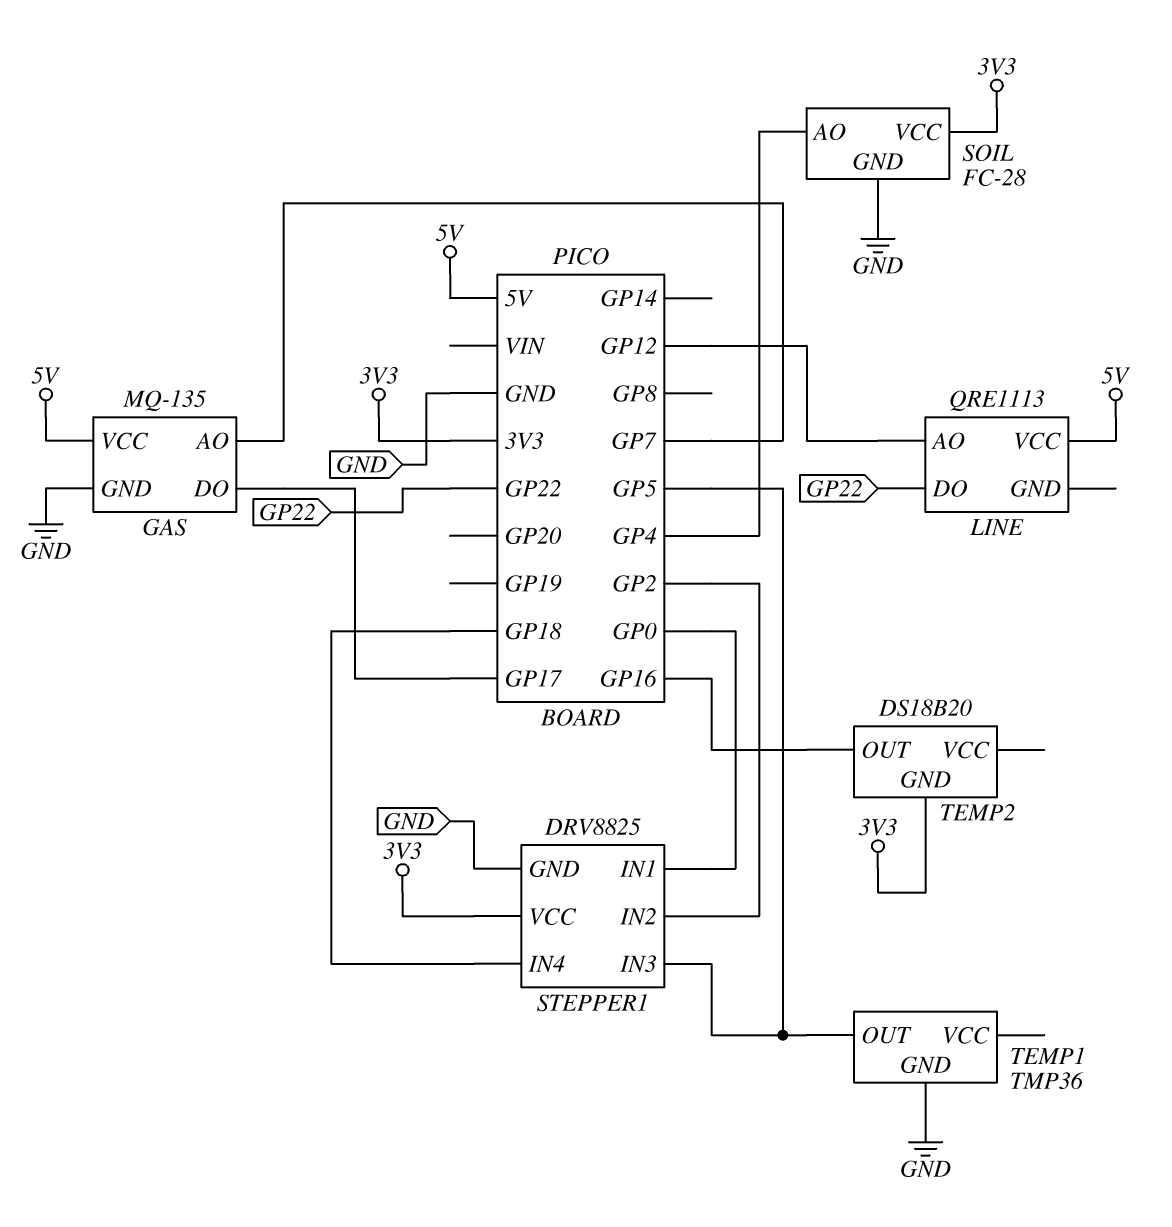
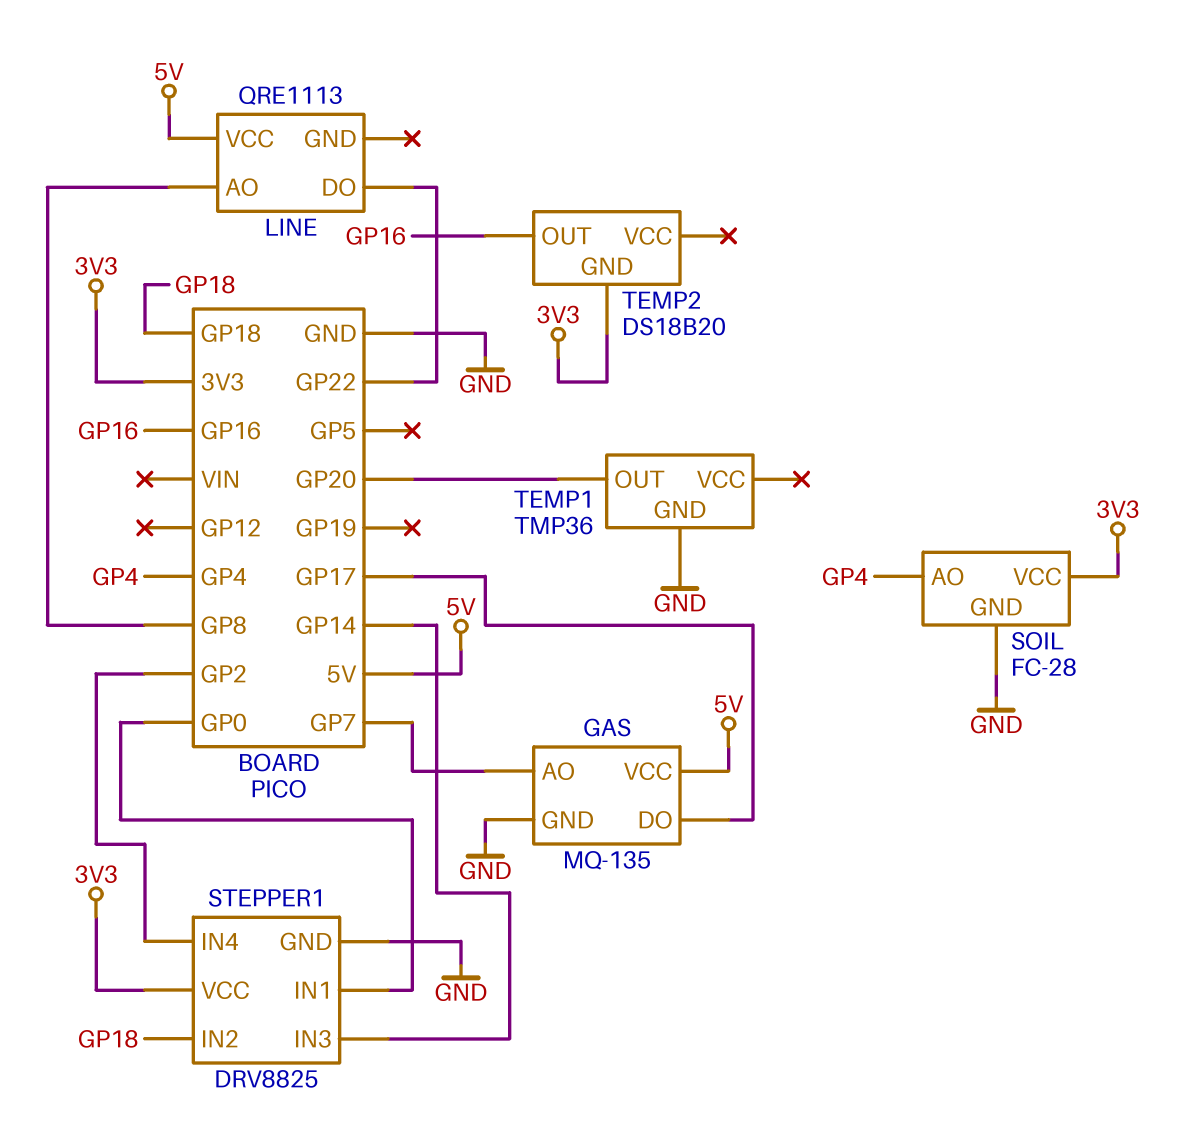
LINE pin AO: GP12 -> GP8
STEPPER1 pin IN2: GP2 -> GP18
STEPPER1 pin IN3: GP5 -> GP14
STEPPER1 pin IN4: GP18 -> GP2
TEMP1 pin OUT: GP5 -> GP20

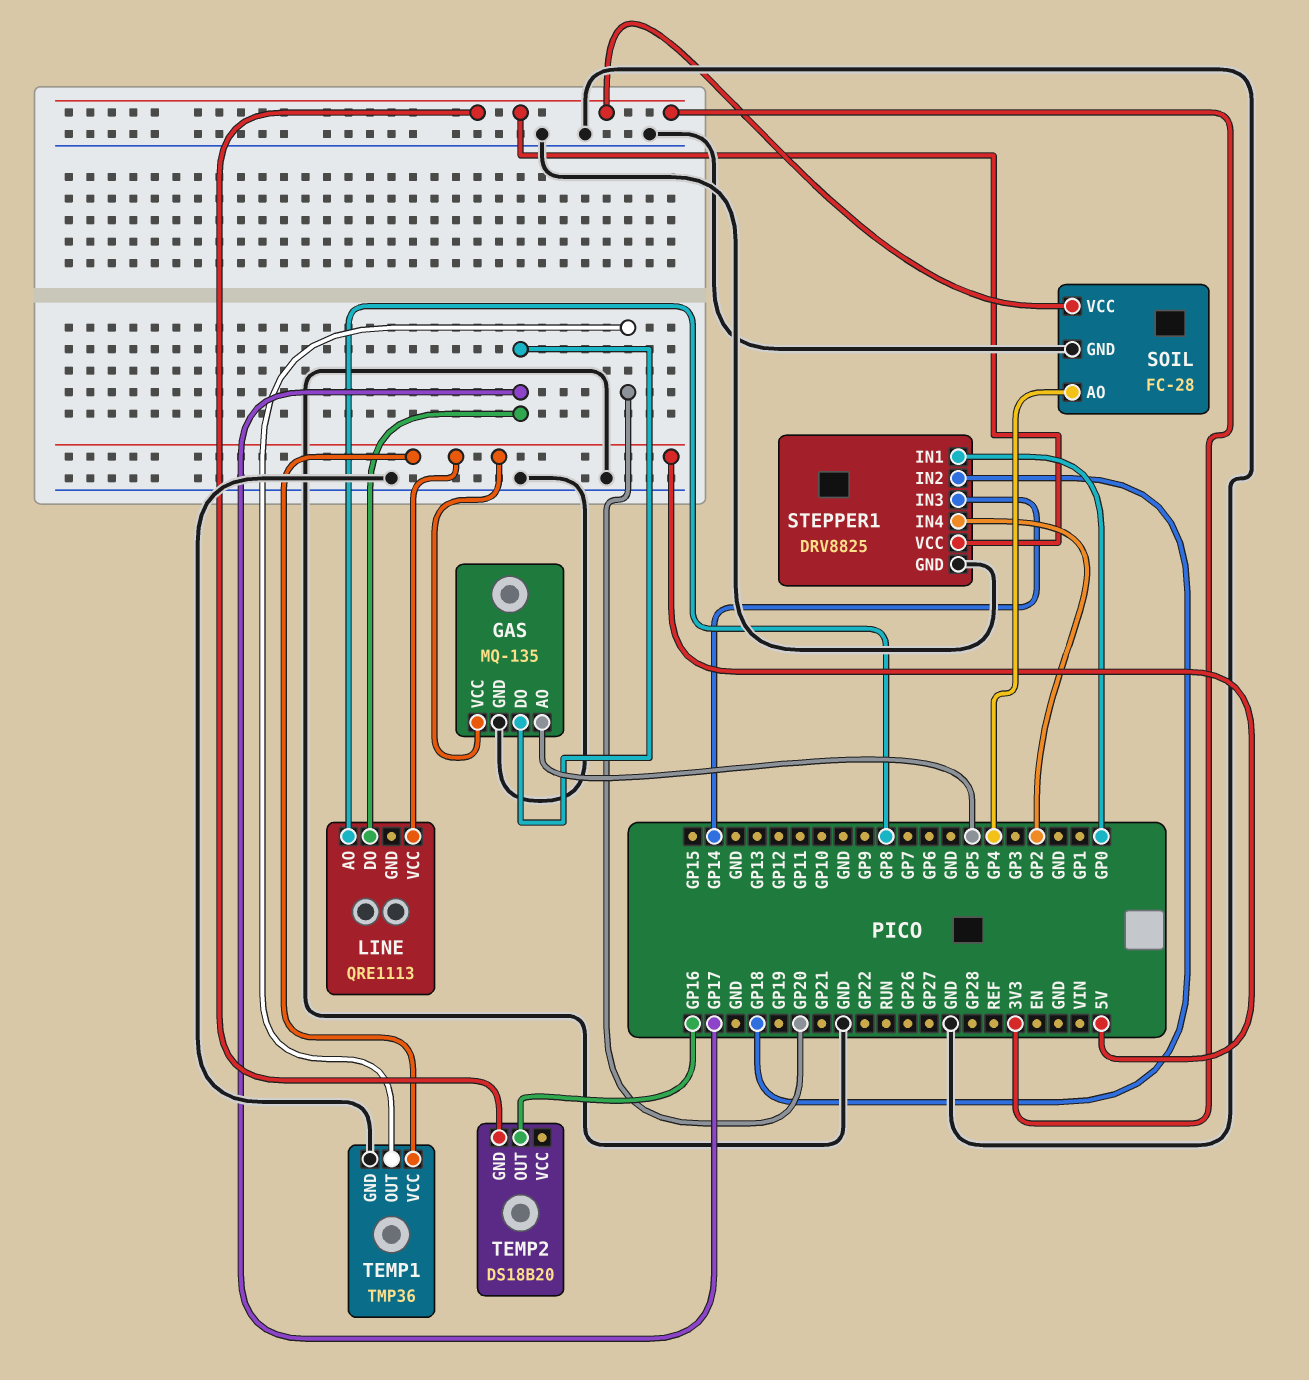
GAS pin AO: GP7 -> GP5
LINE pin DO: GP22 -> GP17
TEMP1 pin VCC: none -> 5V

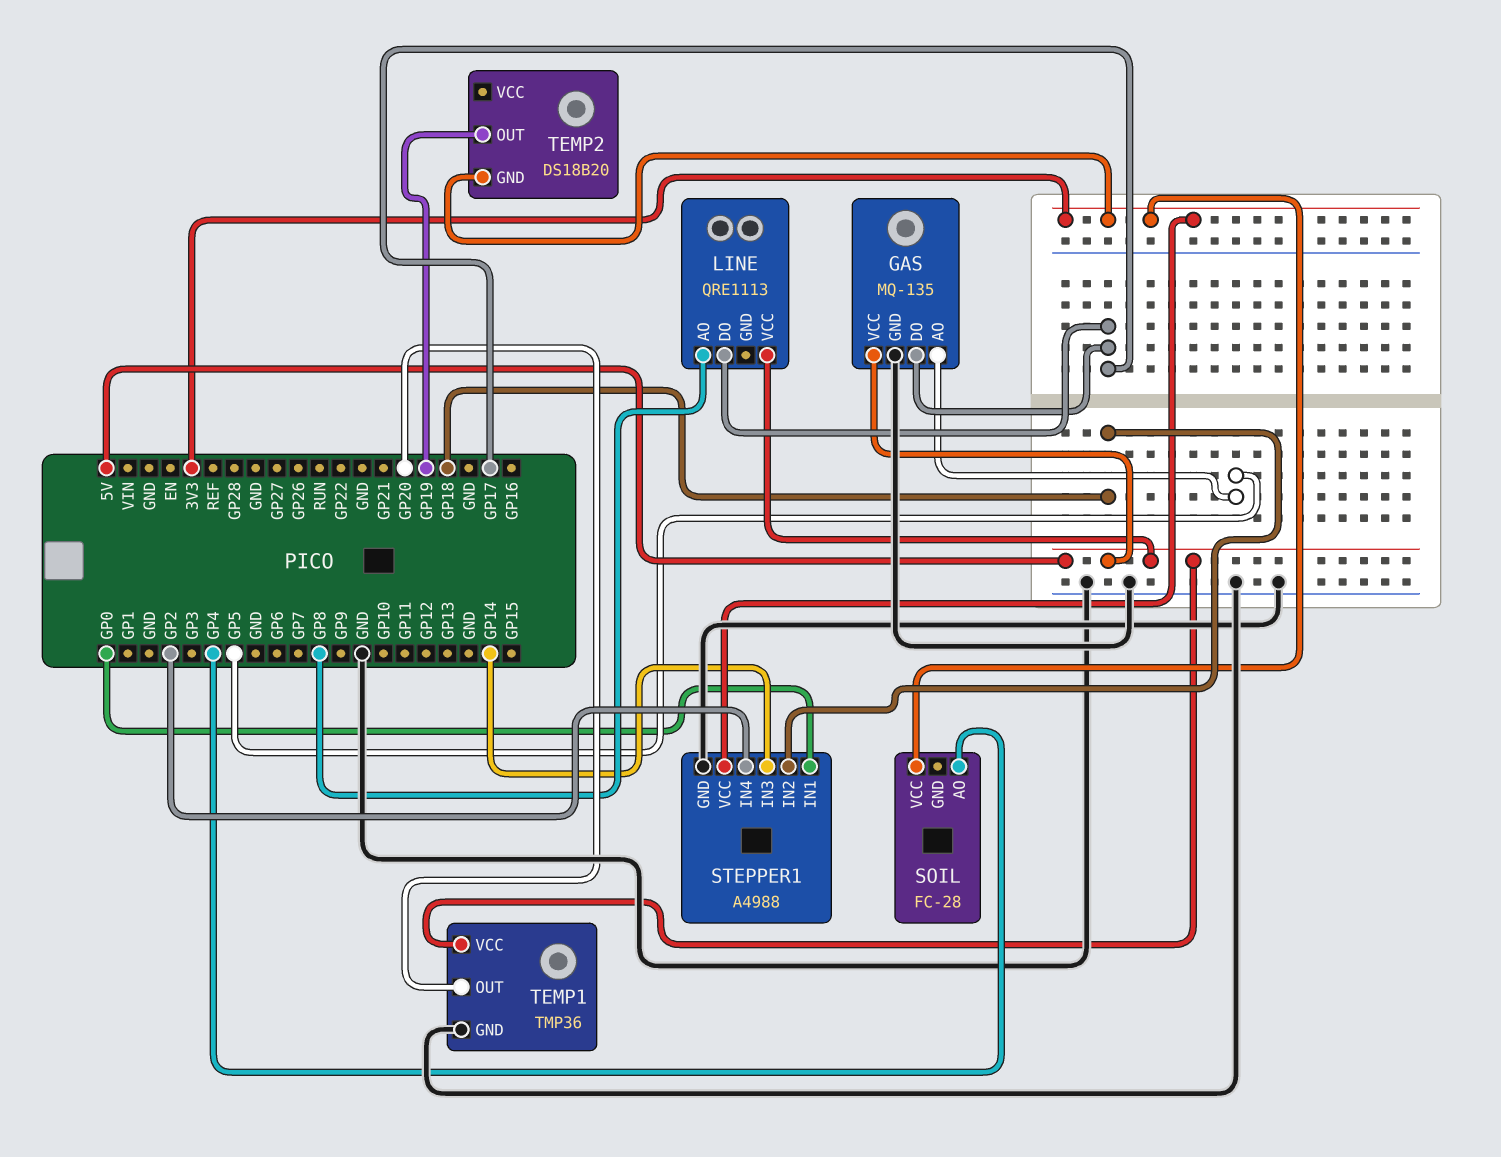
SOIL pin GND: GND -> none
STEPPER1: DRV8825 -> A4988
TEMP2 pin OUT: GP16 -> GP19

